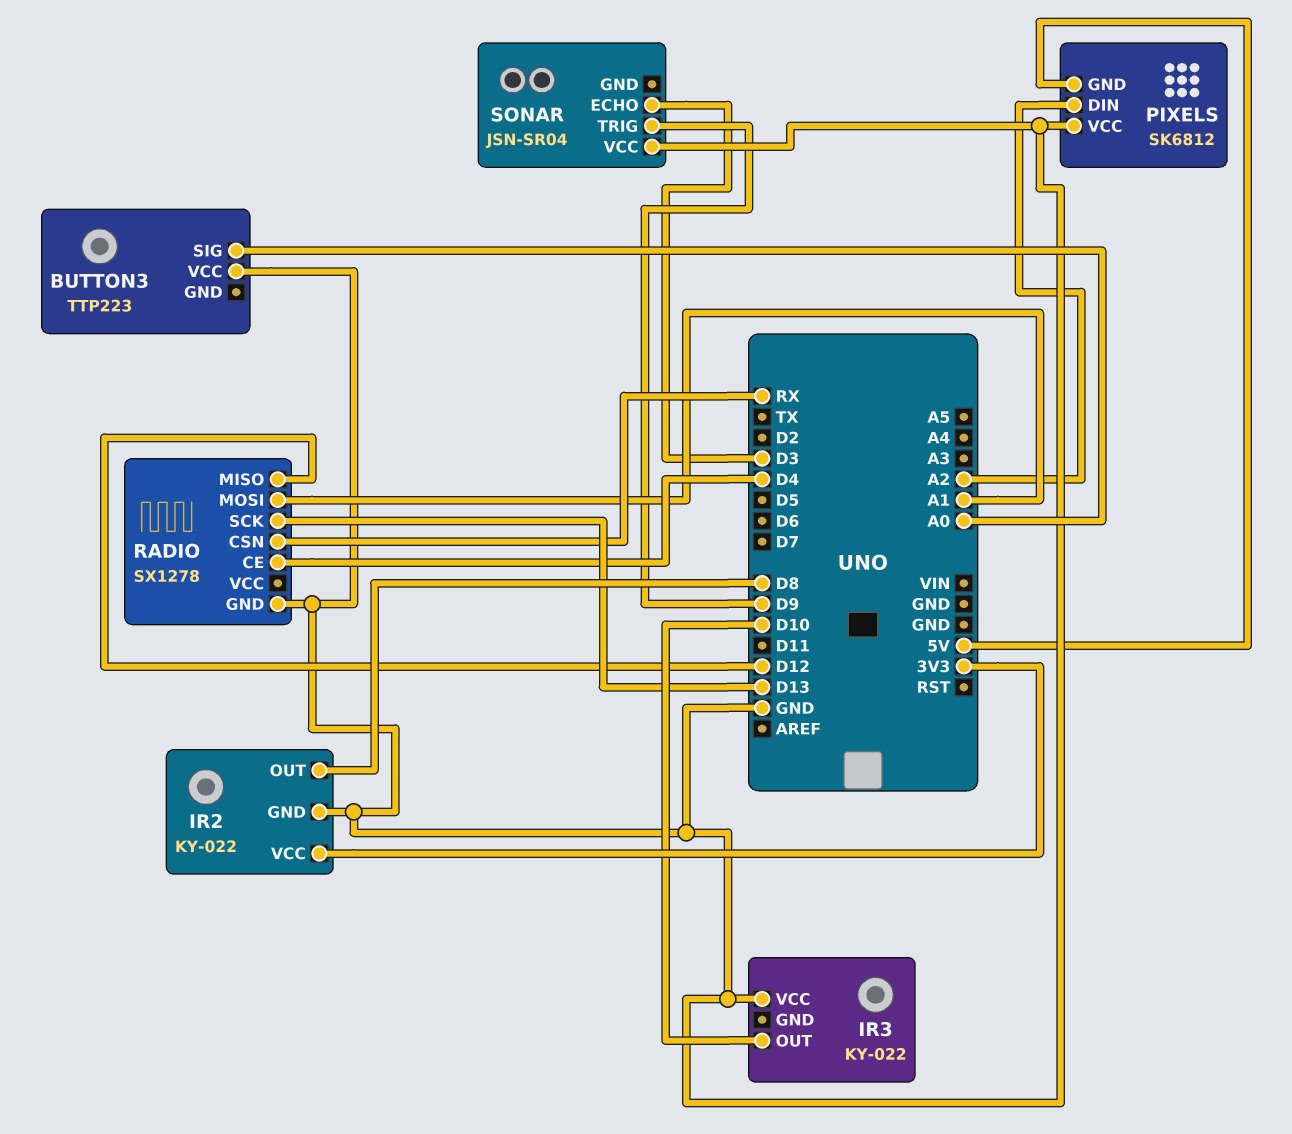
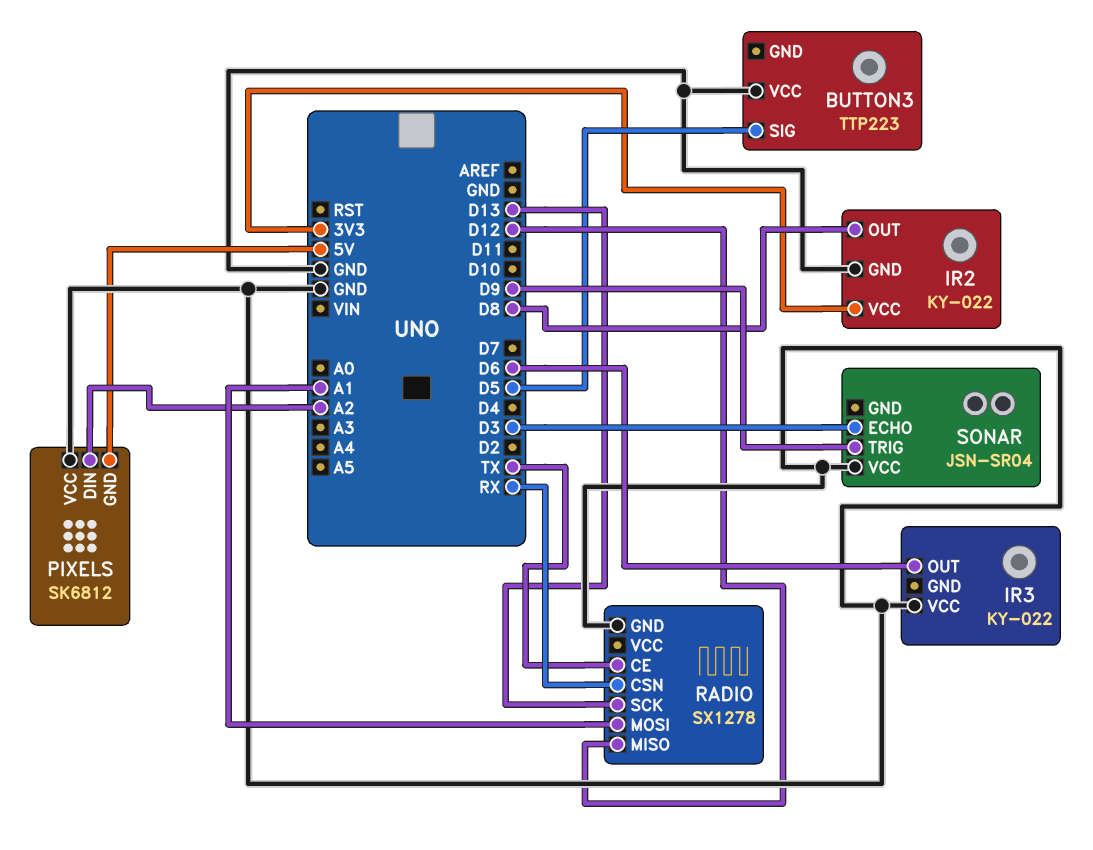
BUTTON3 pin SIG: A0 -> D5
IR3 pin OUT: D10 -> D6
RADIO pin CE: D4 -> TX

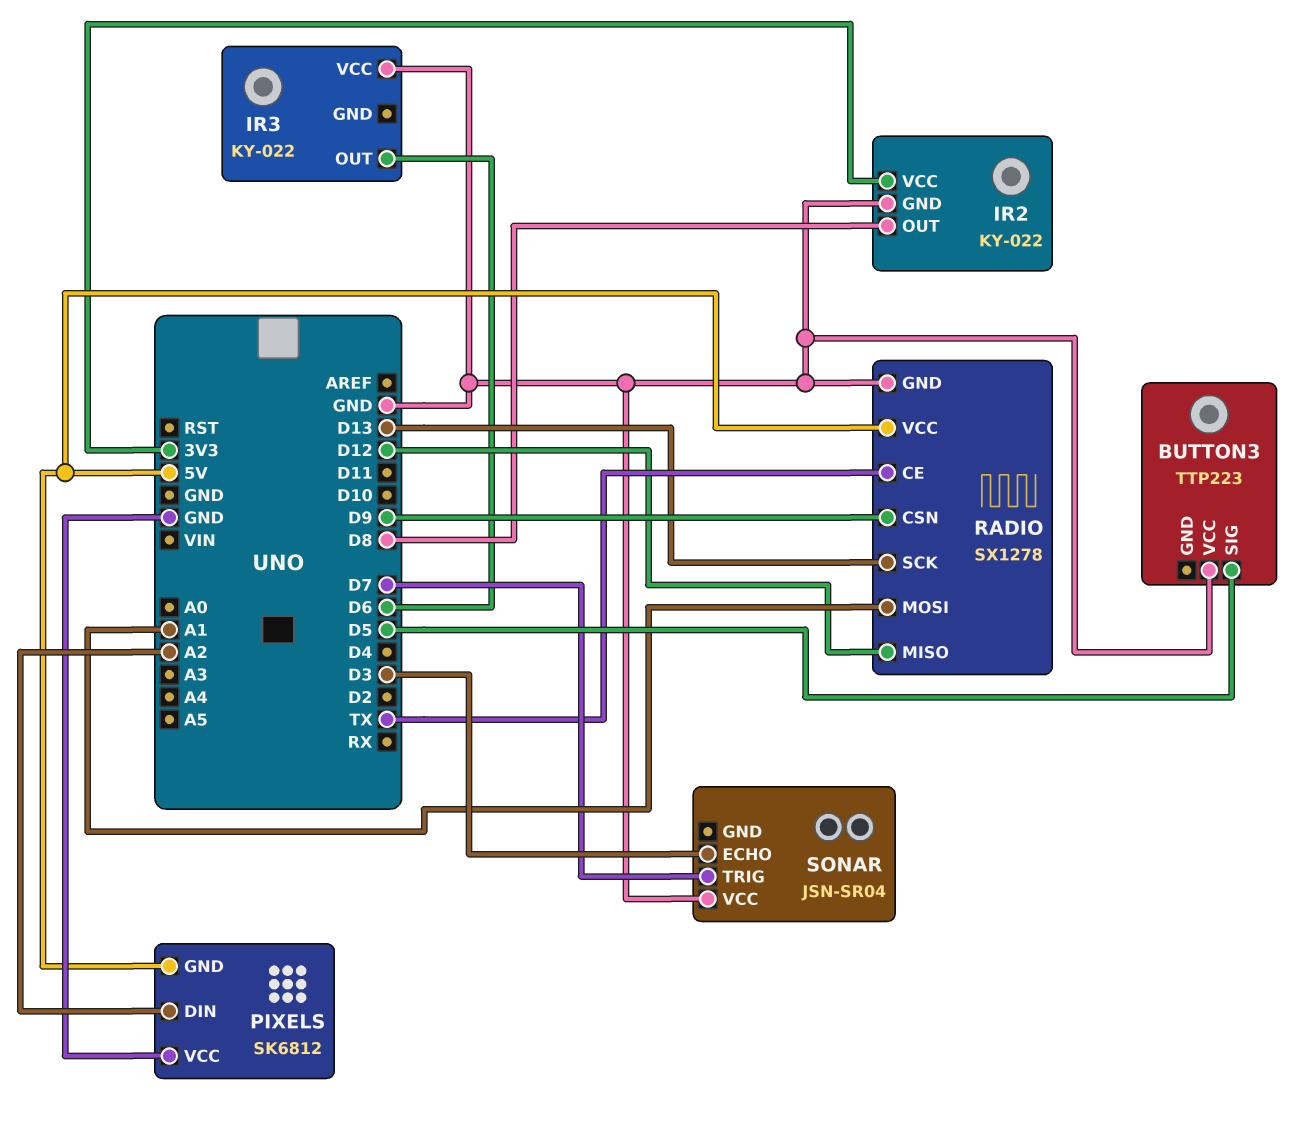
RADIO pin CSN: RX -> D9
RADIO pin VCC: none -> 5V
SONAR pin TRIG: D9 -> D7

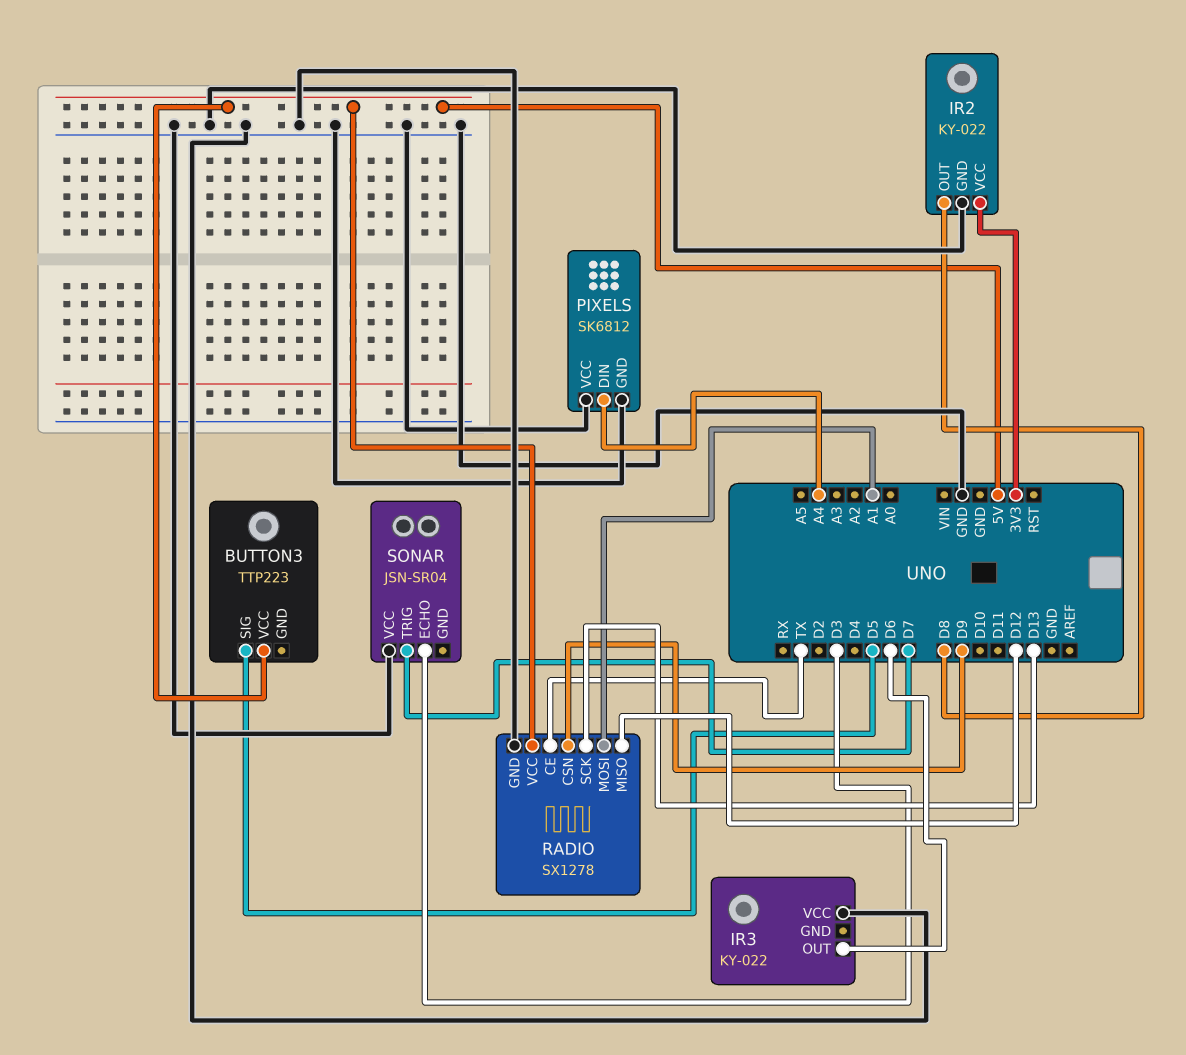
BUTTON3 pin VCC: GND -> 5V
PIXELS pin DIN: A2 -> A4
PIXELS pin GND: 5V -> GND

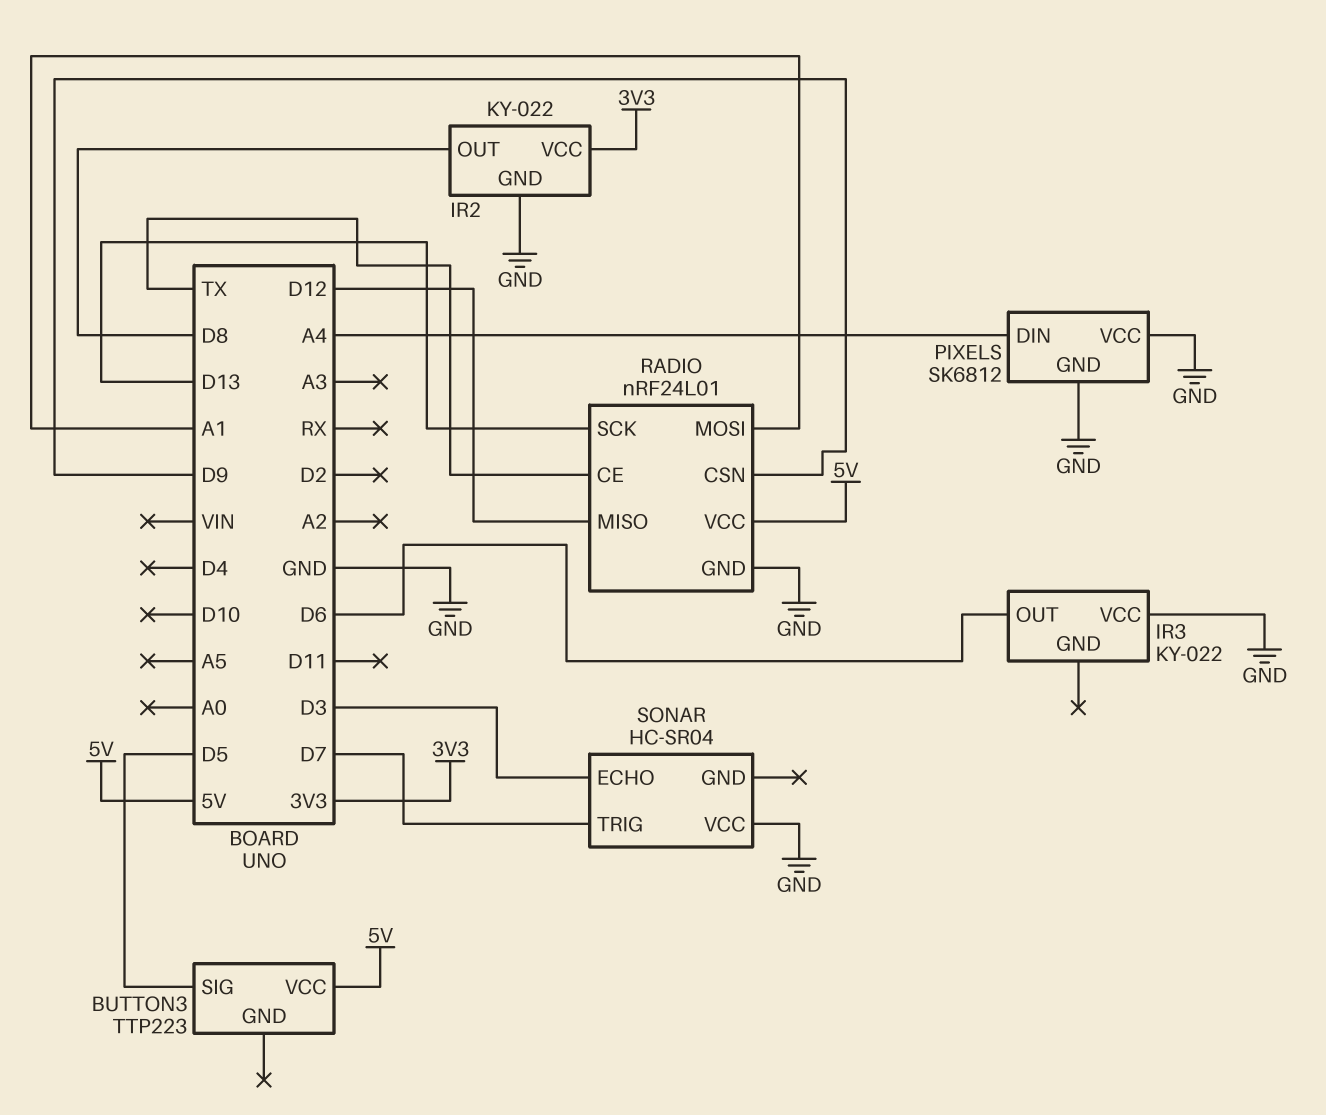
RADIO: SX1278 -> nRF24L01
SONAR: JSN-SR04 -> HC-SR04

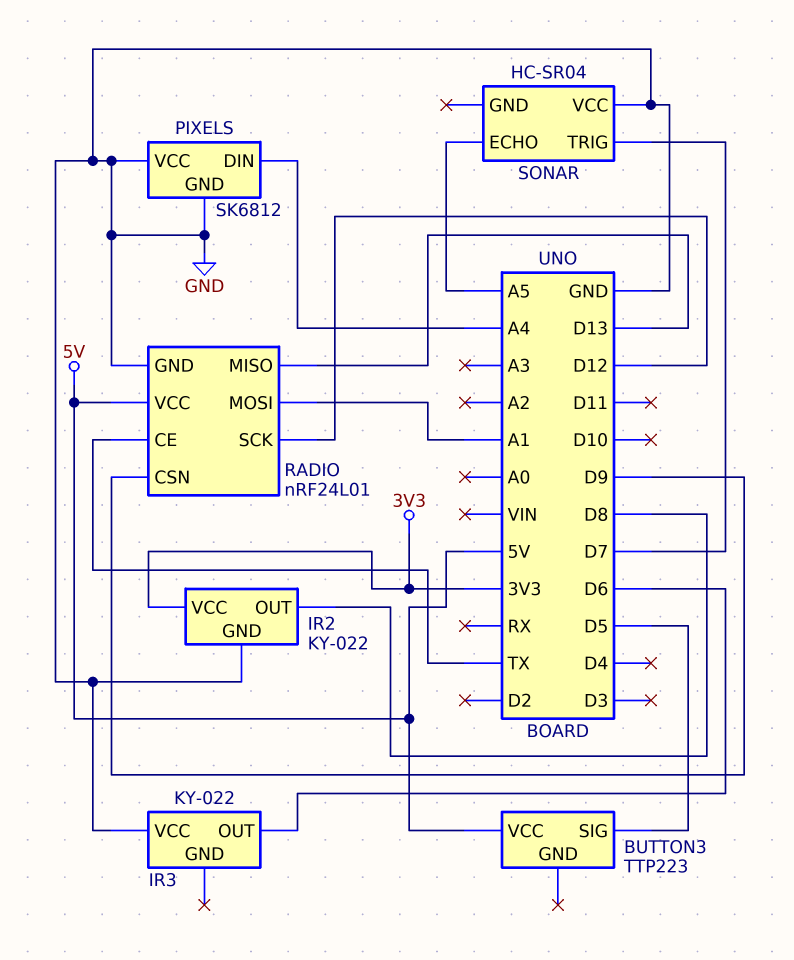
RADIO pin MISO: D12 -> D13
RADIO pin SCK: D13 -> D12
SONAR pin ECHO: D3 -> A5

